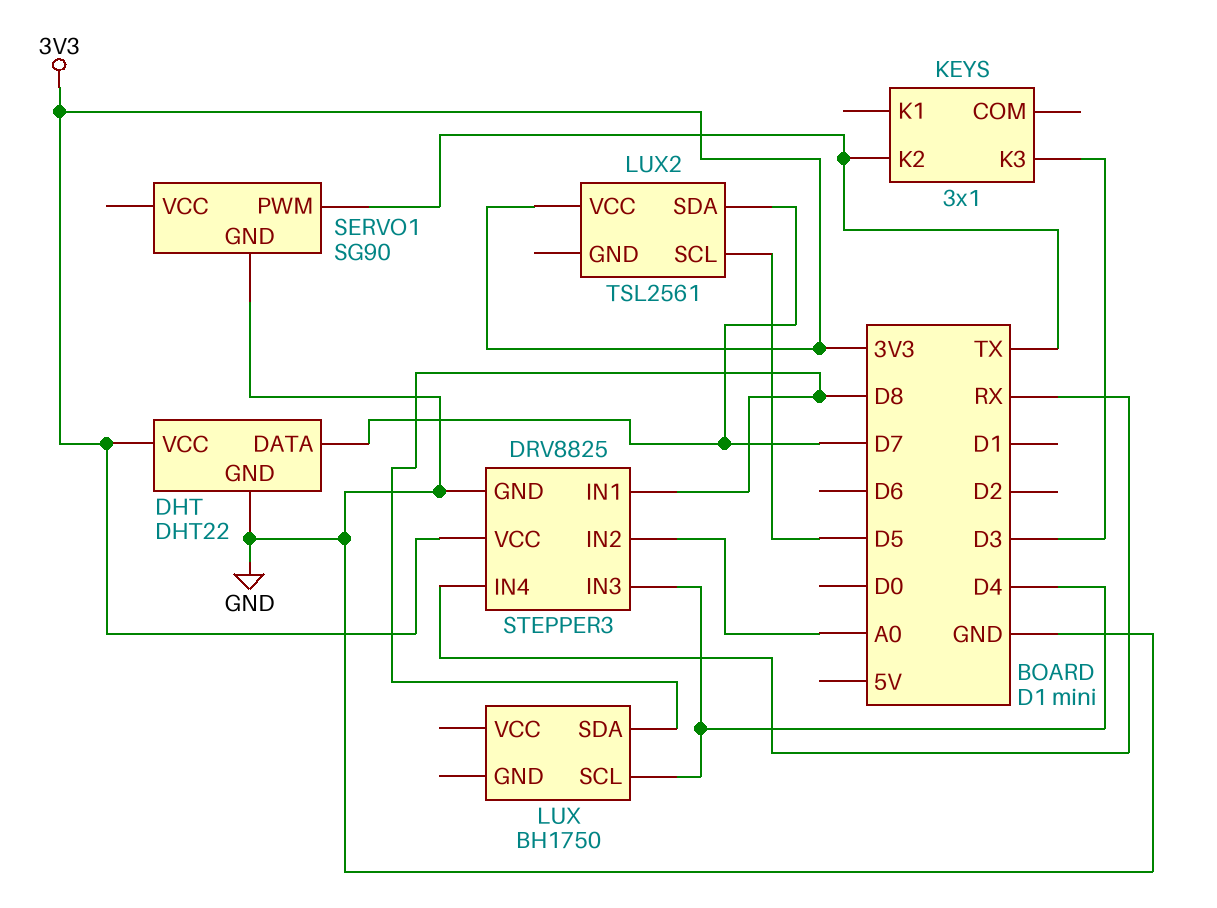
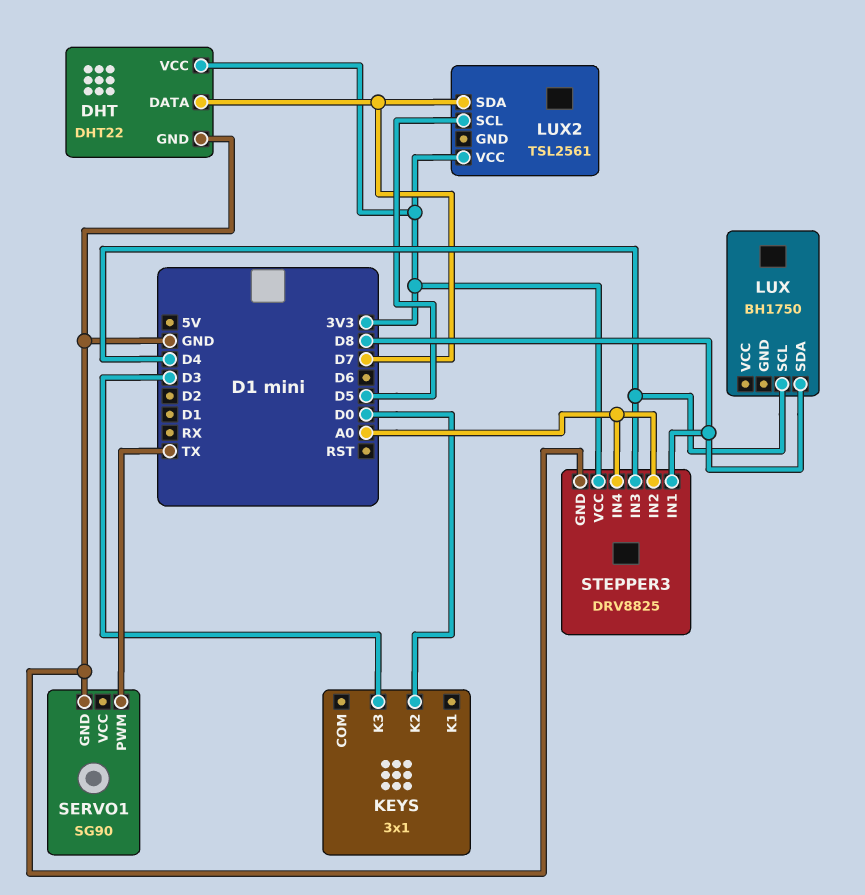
KEYS pin K2: TX -> D0
STEPPER3 pin IN4: RX -> A0

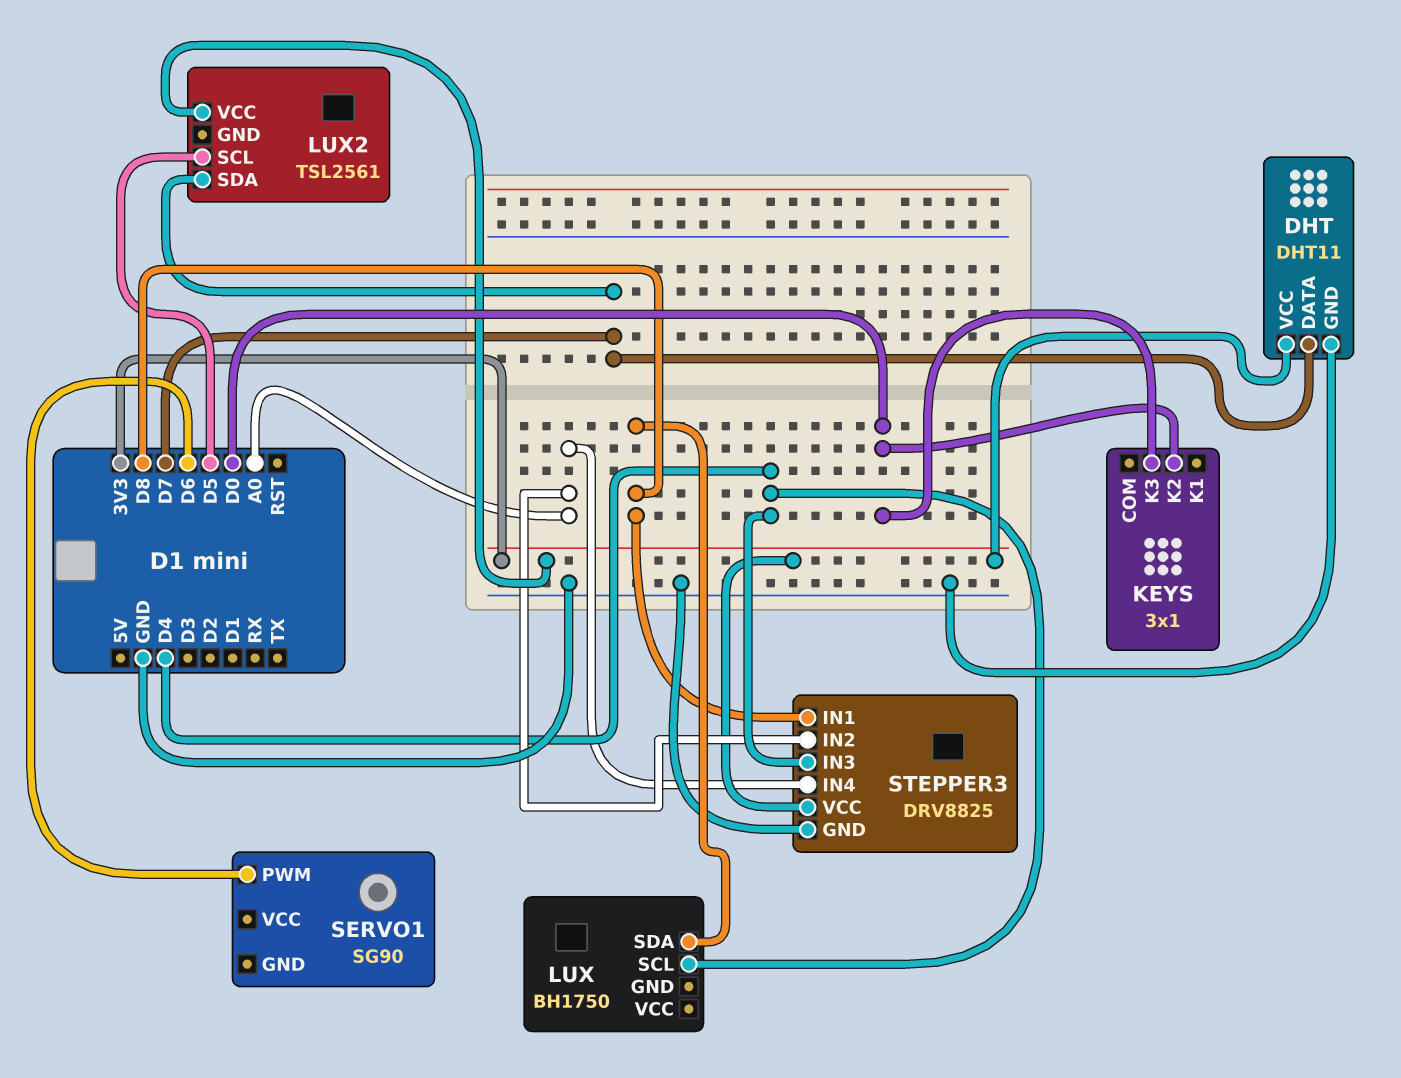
DHT: DHT22 -> DHT11
KEYS pin K3: D3 -> D0
SERVO1 pin GND: GND -> none
SERVO1 pin PWM: TX -> D6

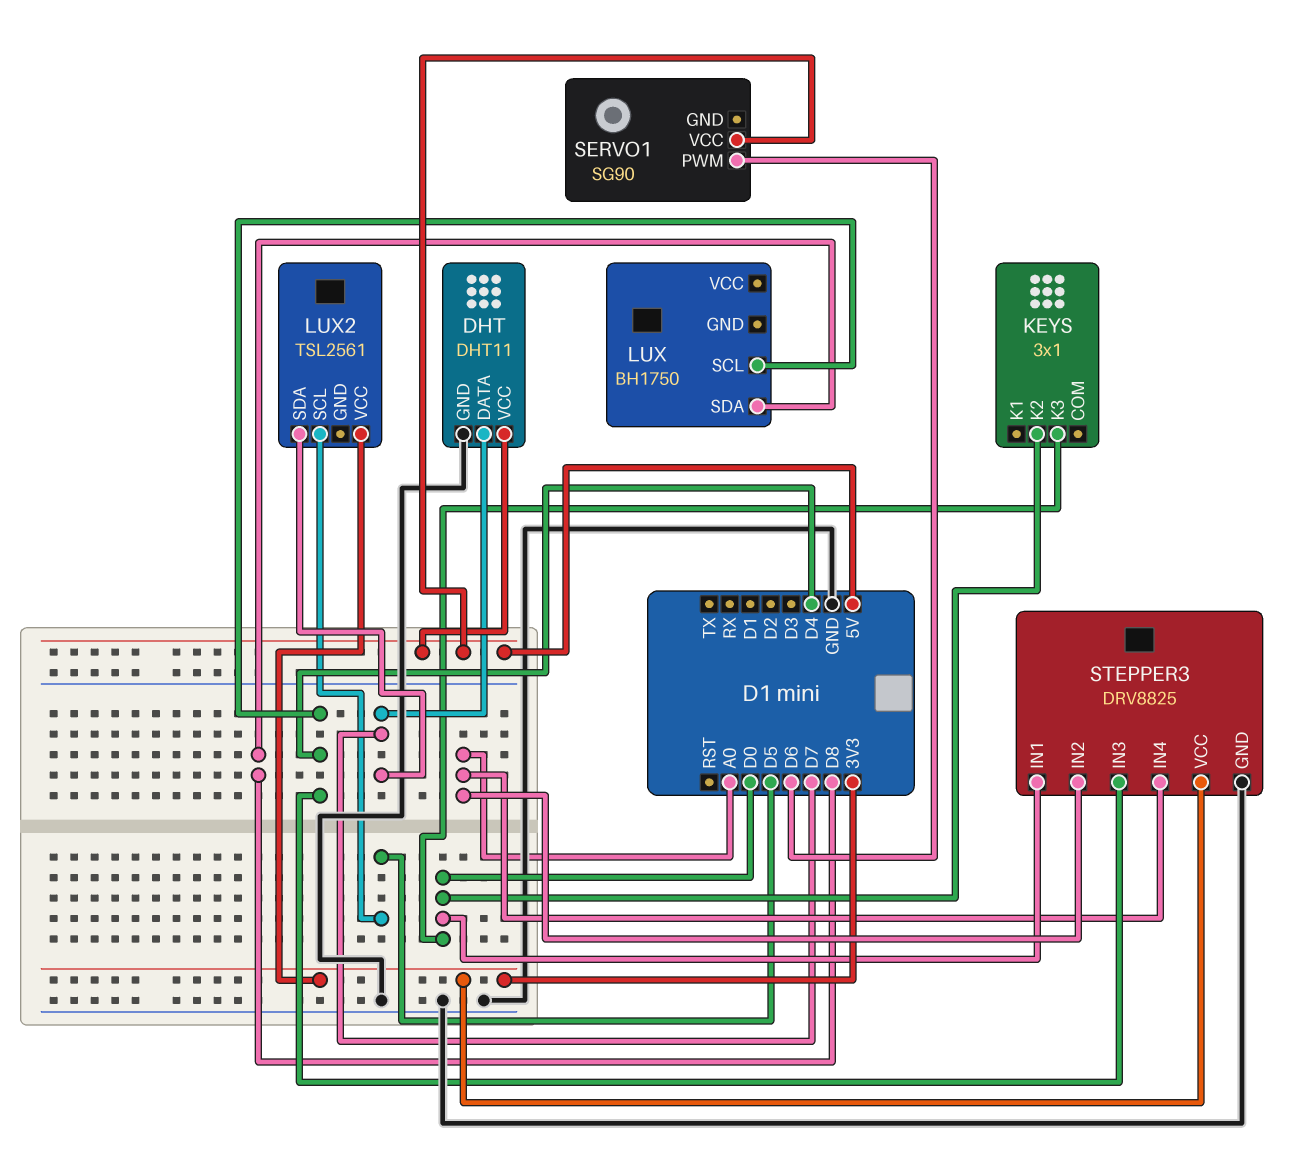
DHT pin VCC: 3V3 -> 5V
SERVO1 pin VCC: none -> 5V
STEPPER3 pin IN1: D8 -> D0

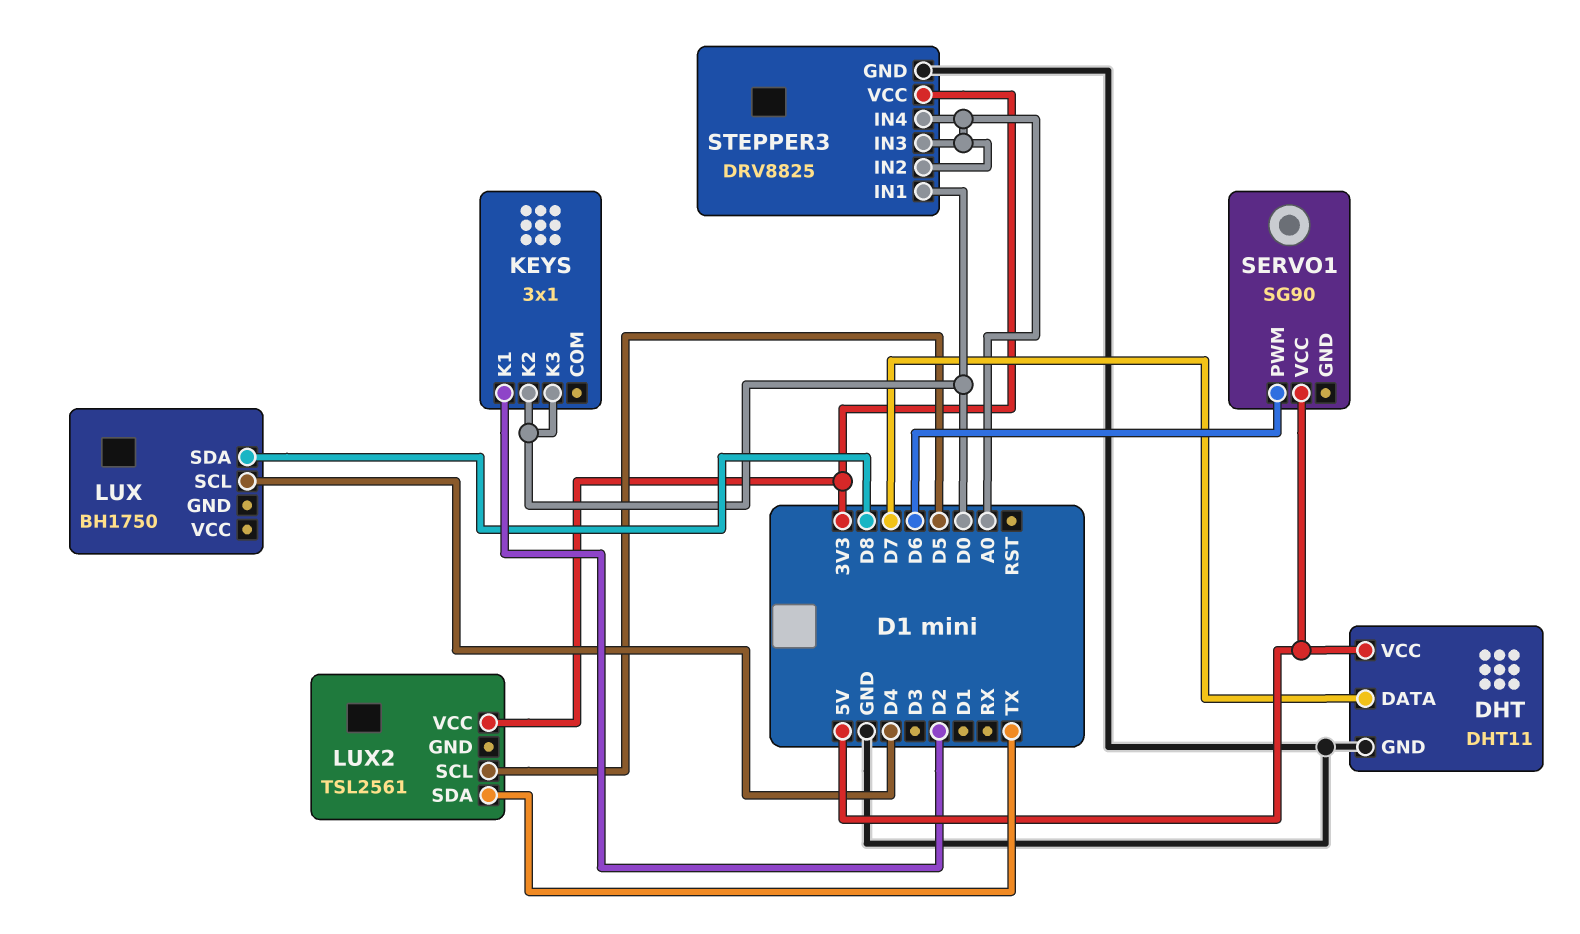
KEYS pin K1: none -> D2
LUX2 pin SDA: D7 -> TX
STEPPER3 pin IN3: D4 -> A0

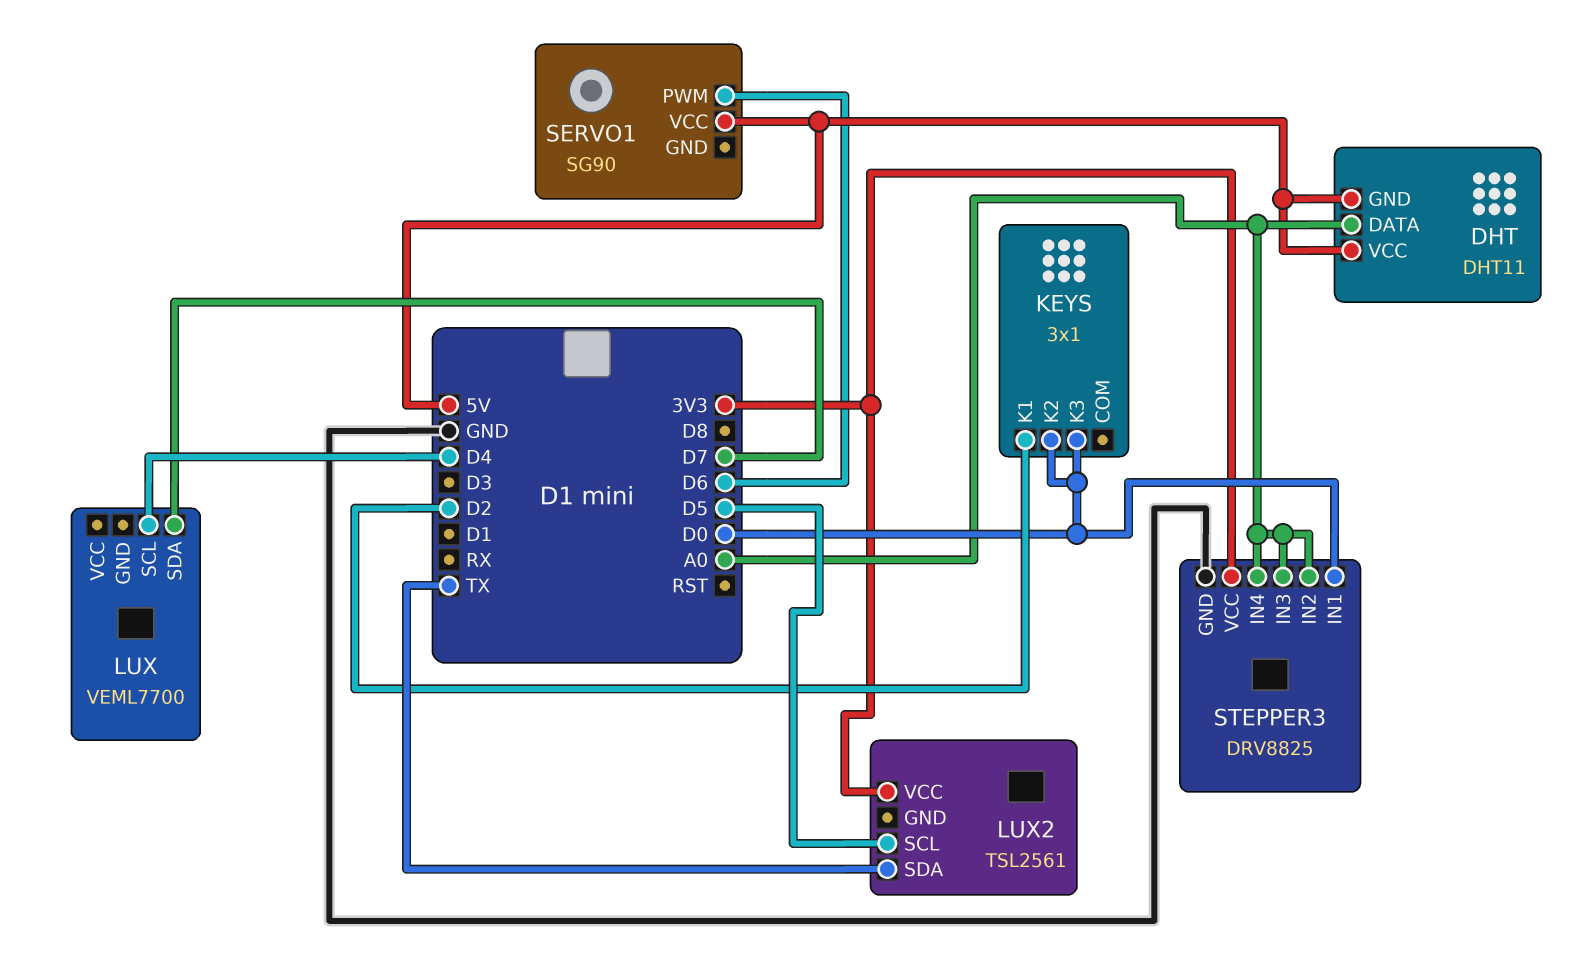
DHT pin DATA: D7 -> A0
DHT pin GND: GND -> 5V
LUX: BH1750 -> VEML7700
LUX pin SDA: D8 -> D7

